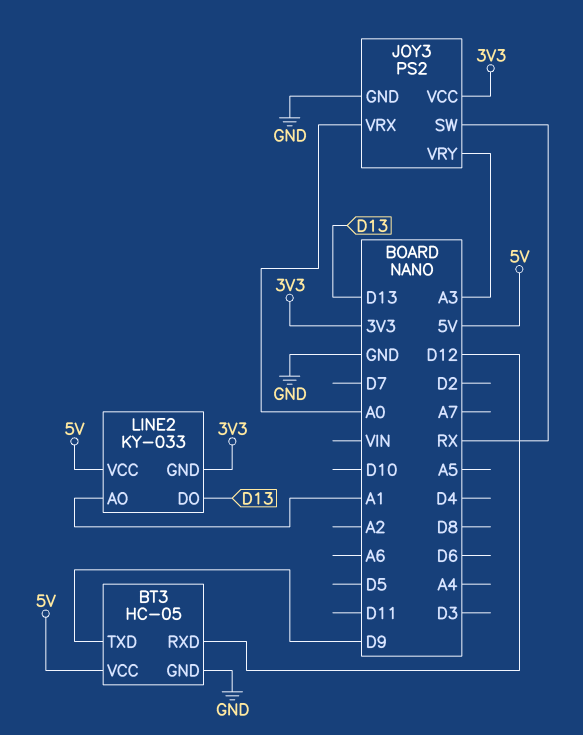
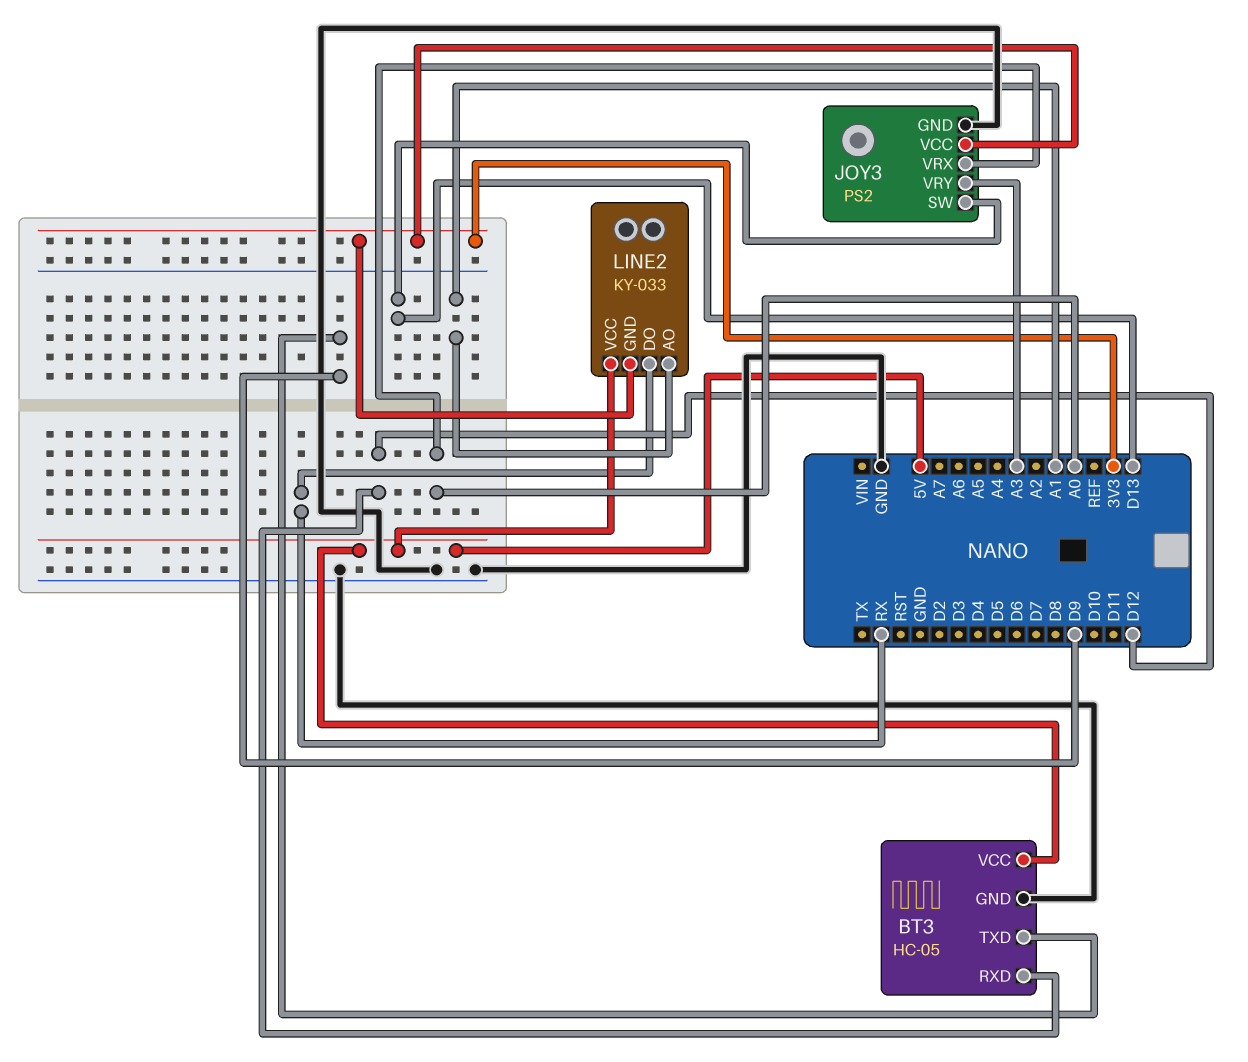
JOY3 pin SW: RX -> D13
LINE2 pin DO: D13 -> RX

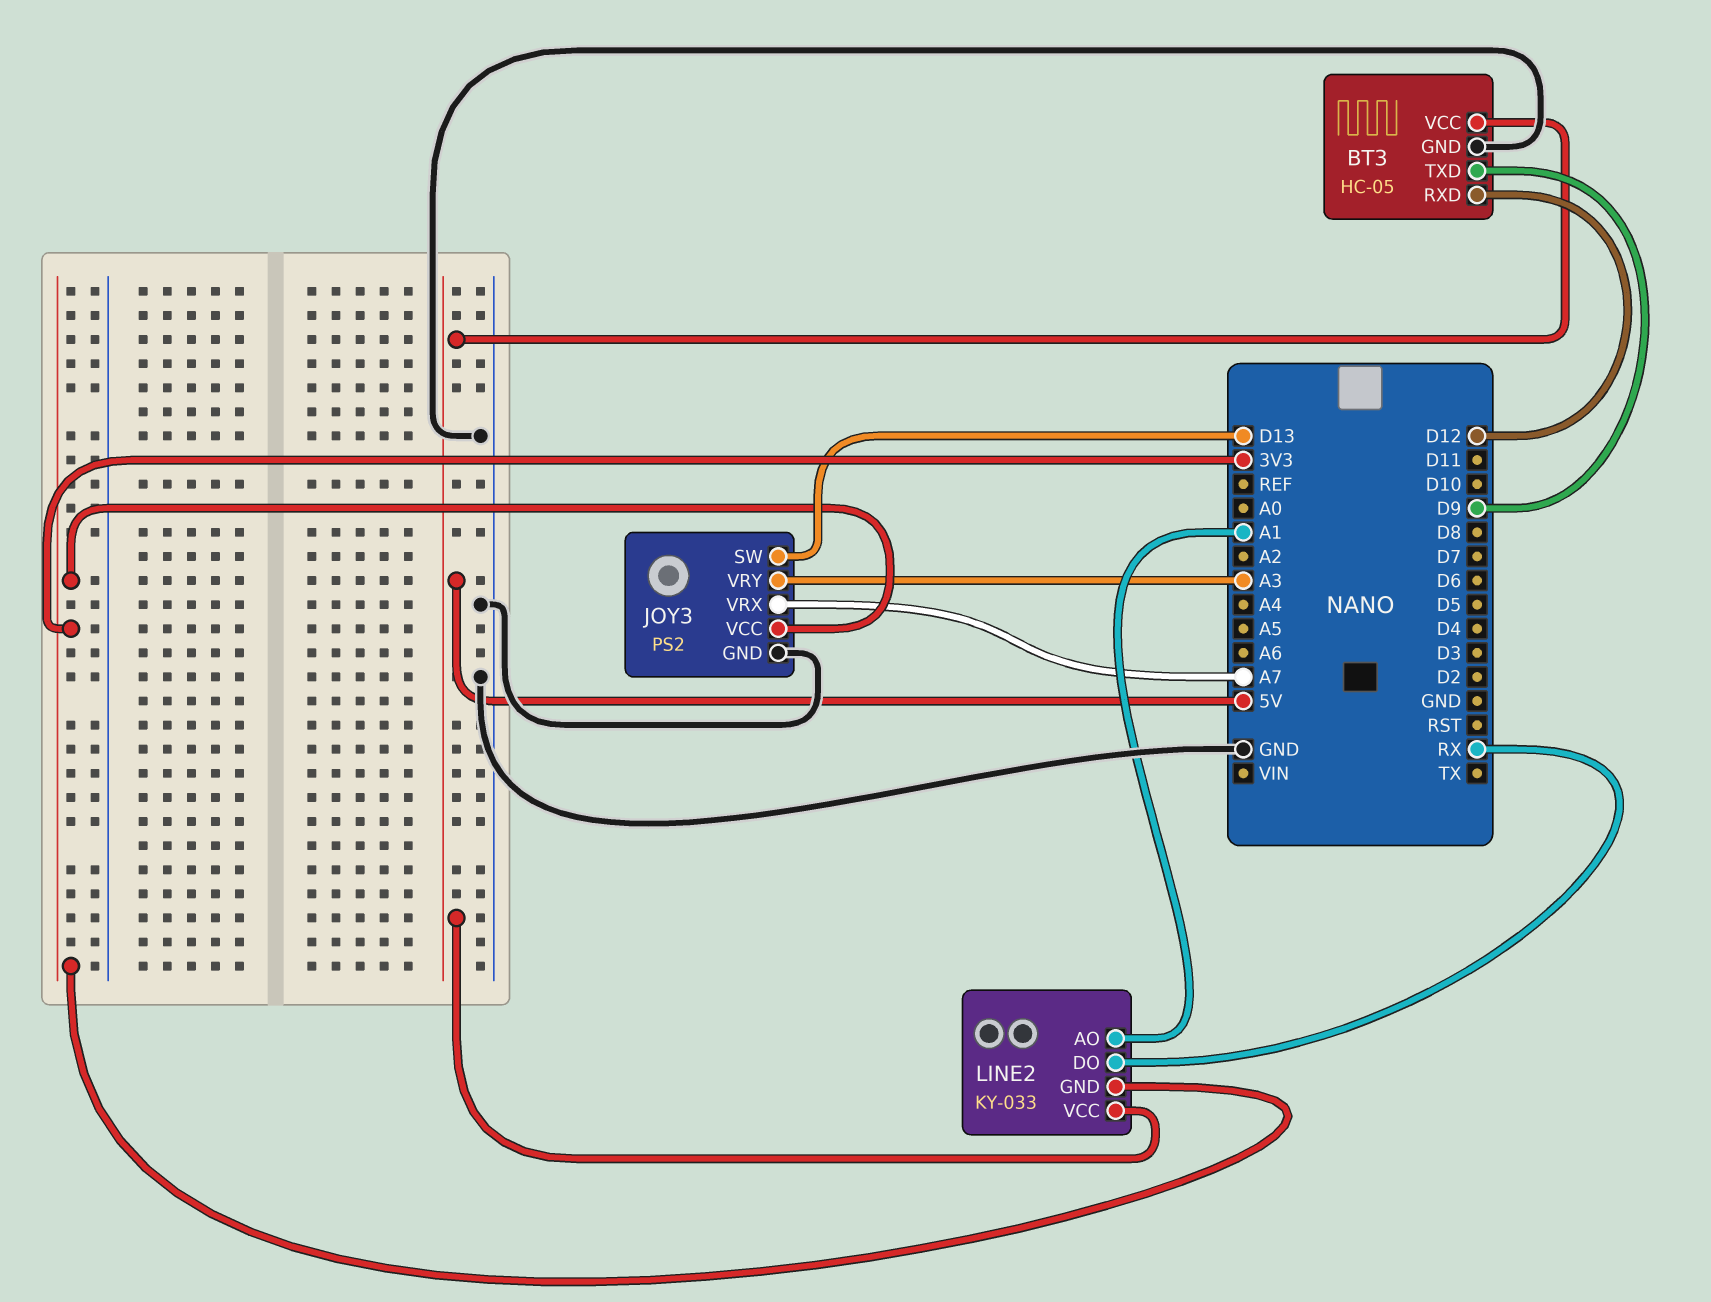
JOY3 pin VRX: A0 -> A7

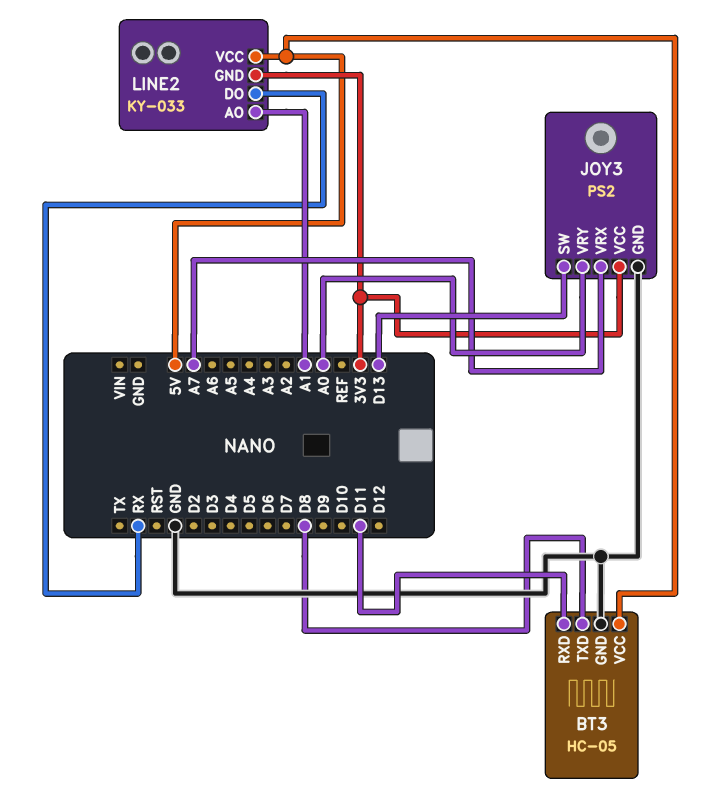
BT3 pin RXD: D12 -> D11
BT3 pin TXD: D9 -> D8
JOY3 pin VRY: A3 -> A0

